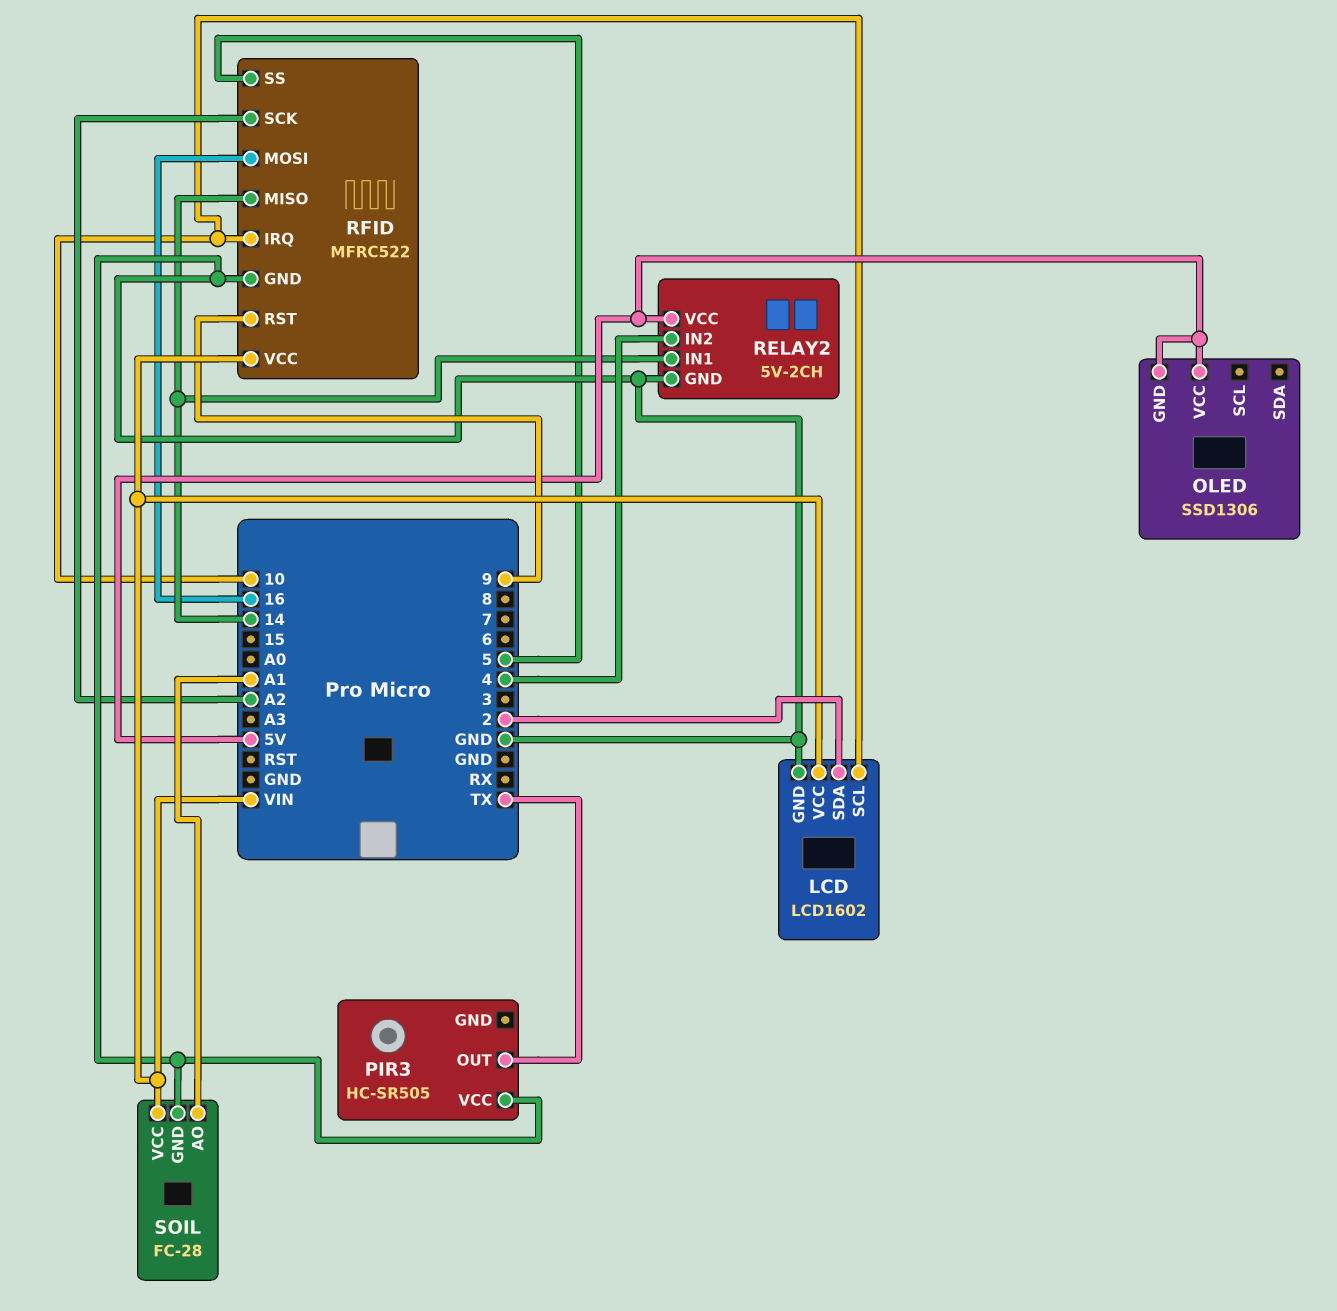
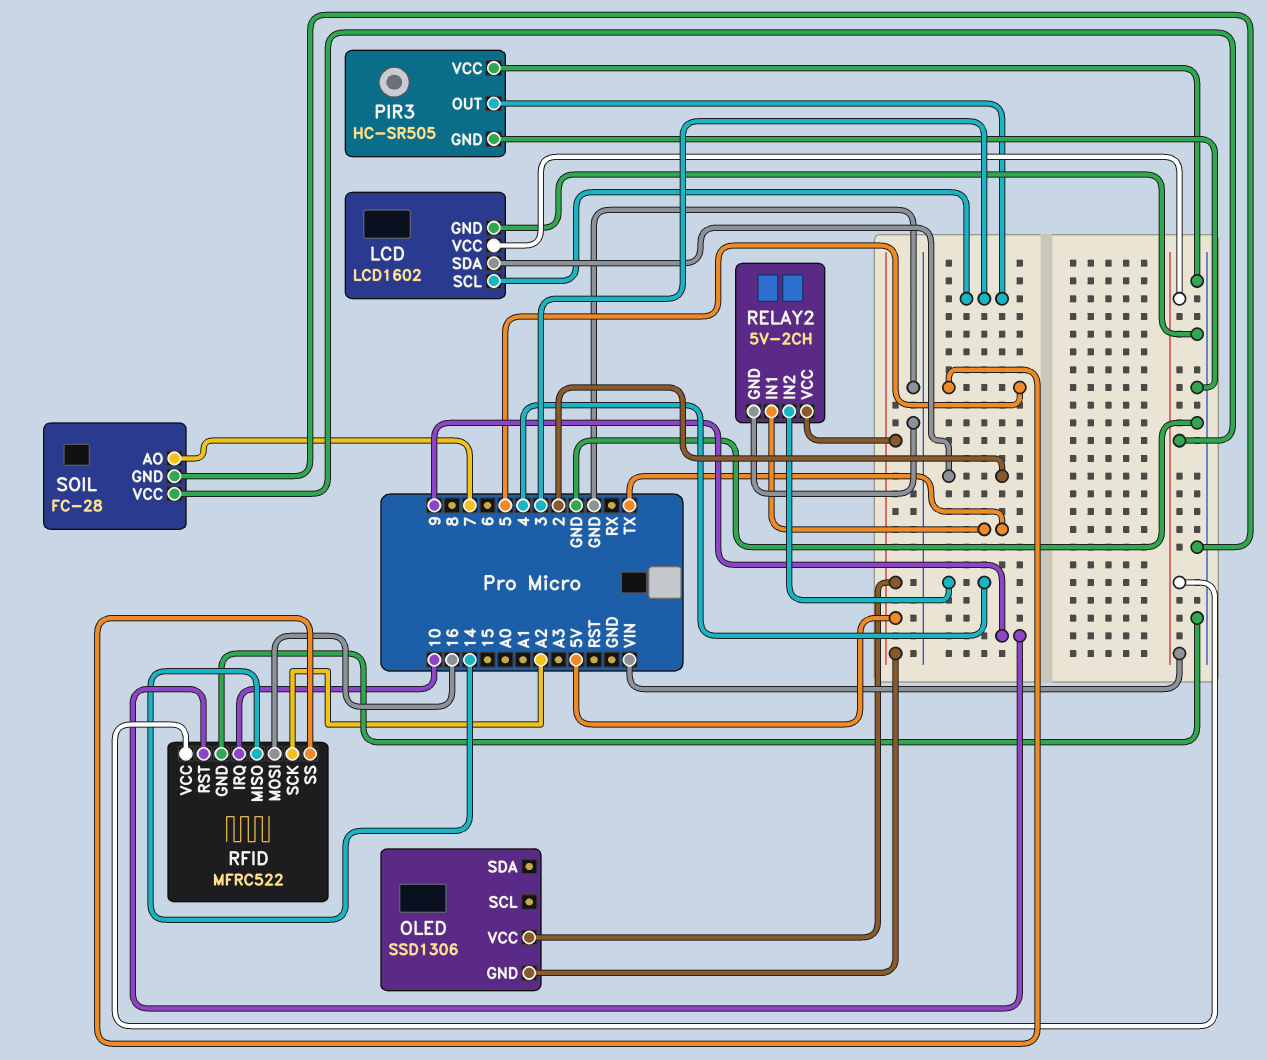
LCD pin SCL: 10 -> 3
PIR3 pin GND: none -> GND
PIR3 pin OUT: TX -> 3
RELAY2 pin IN1: 14 -> TX
SOIL pin AO: A1 -> 7

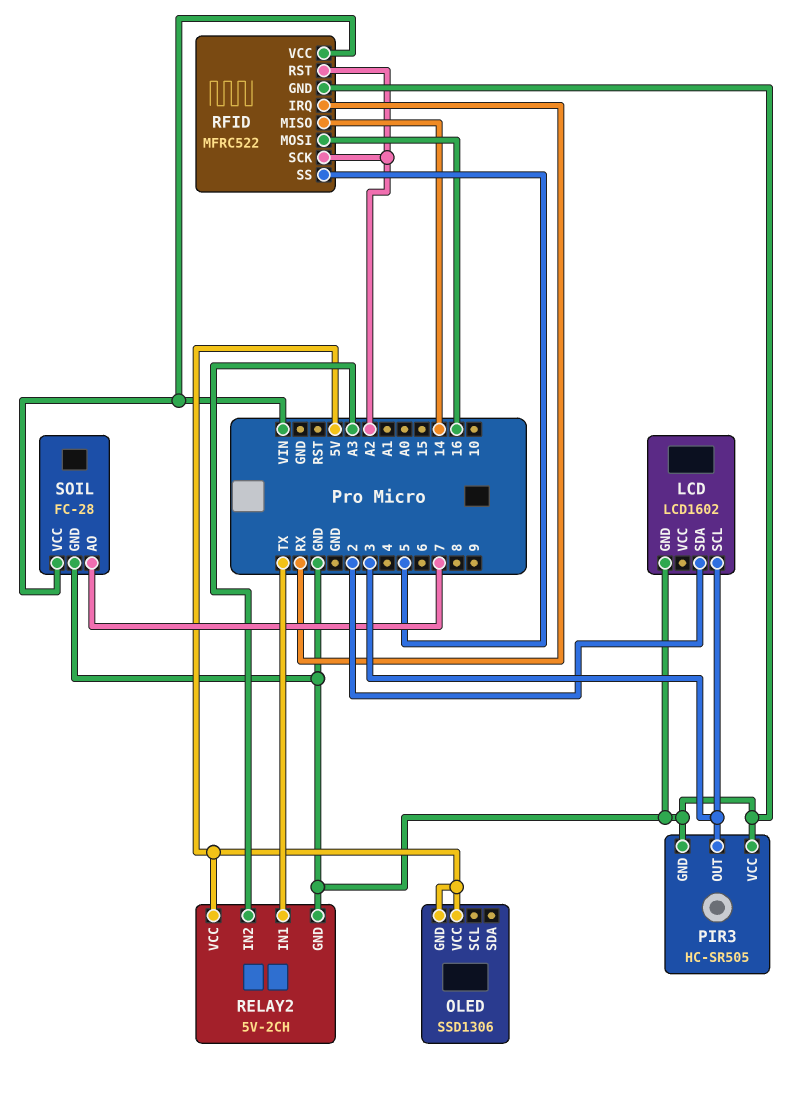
LCD pin VCC: VIN -> none
RELAY2 pin IN2: 4 -> A3
RFID pin IRQ: 10 -> RX
RFID pin RST: 9 -> A2

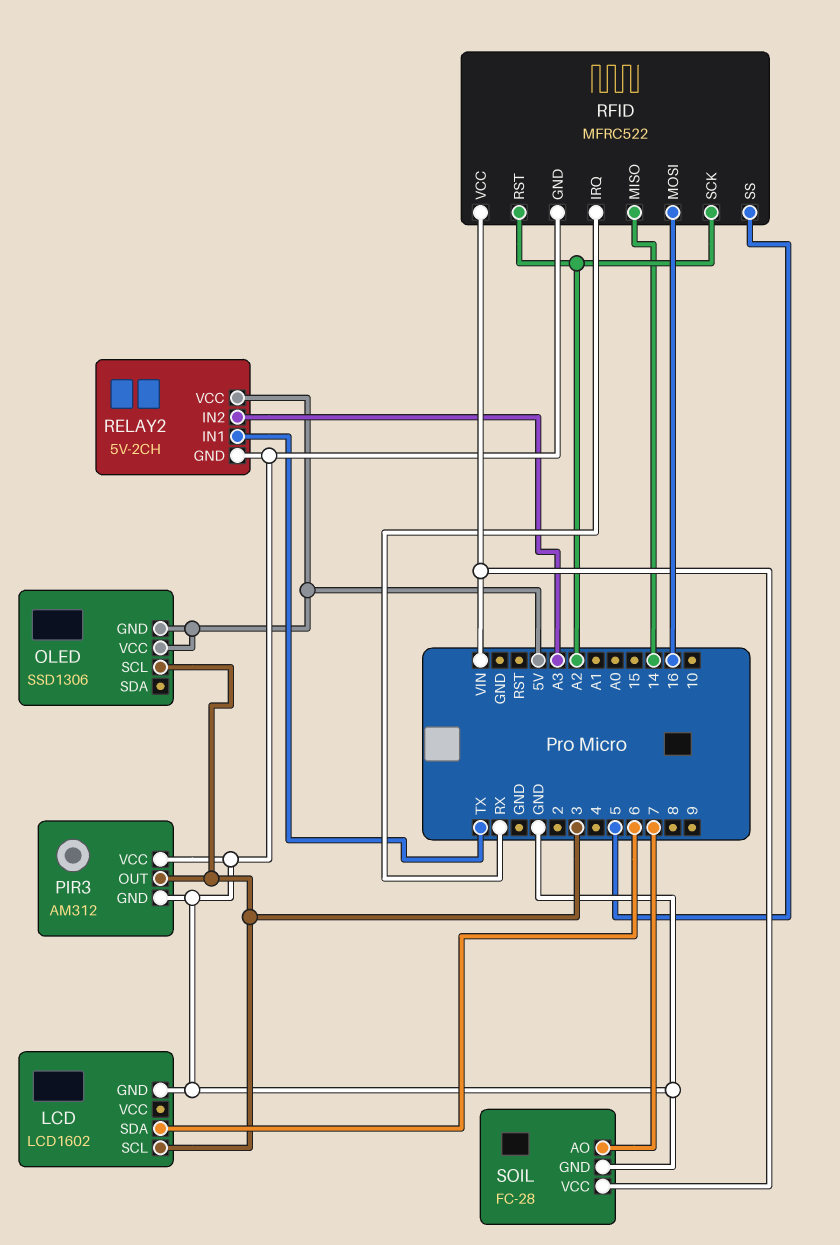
LCD pin SDA: 2 -> 6
OLED pin SCL: none -> 3
PIR3: HC-SR505 -> AM312

